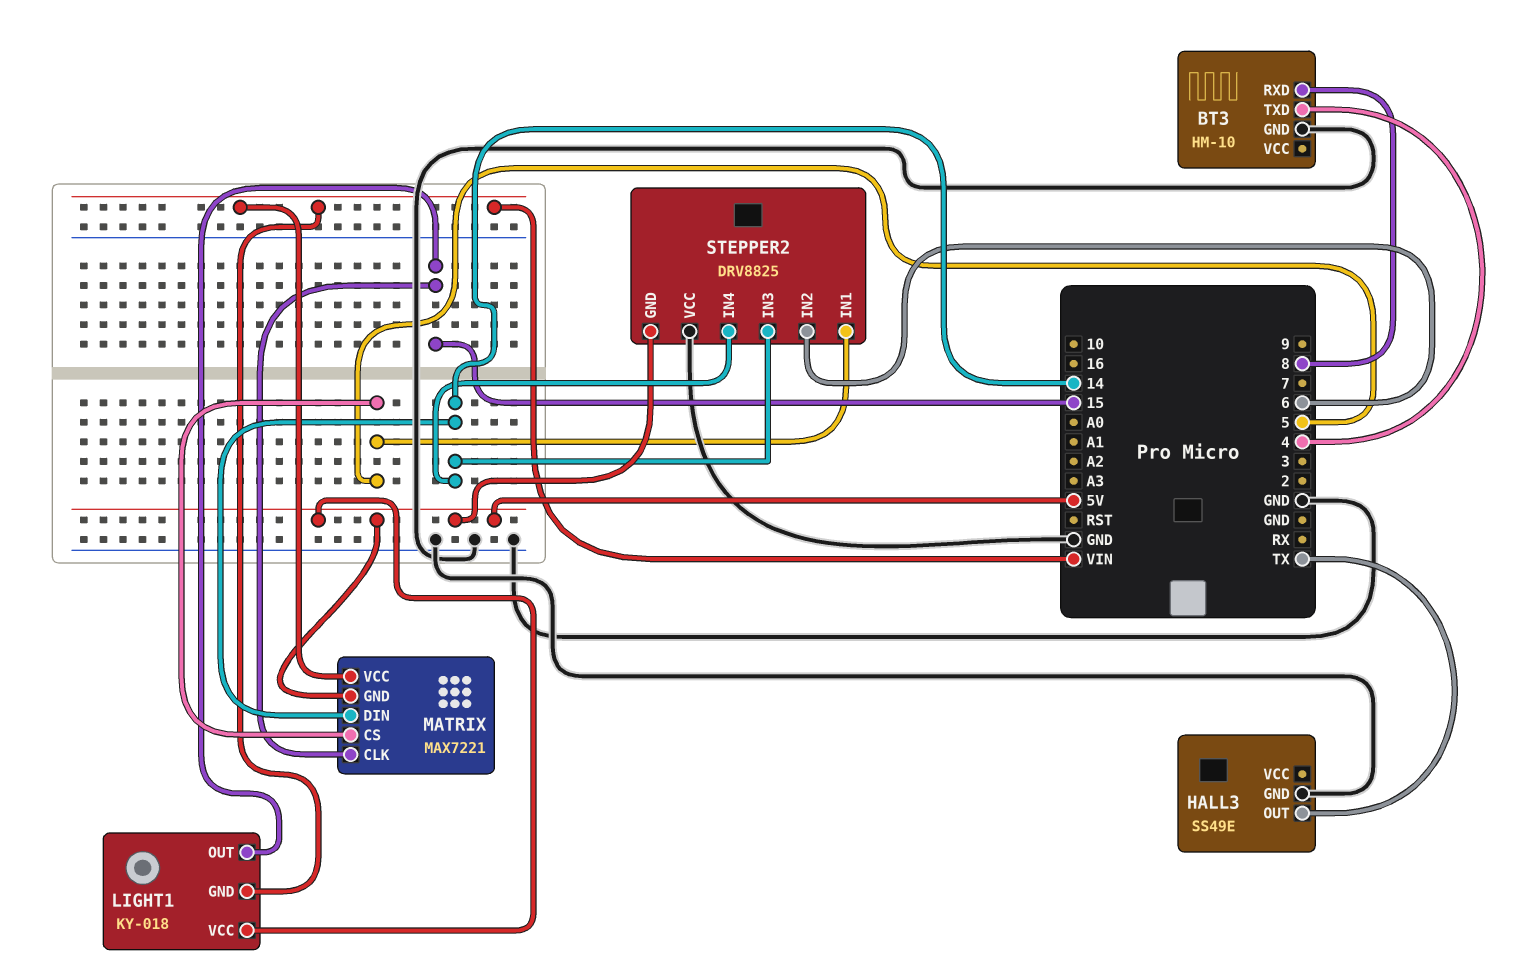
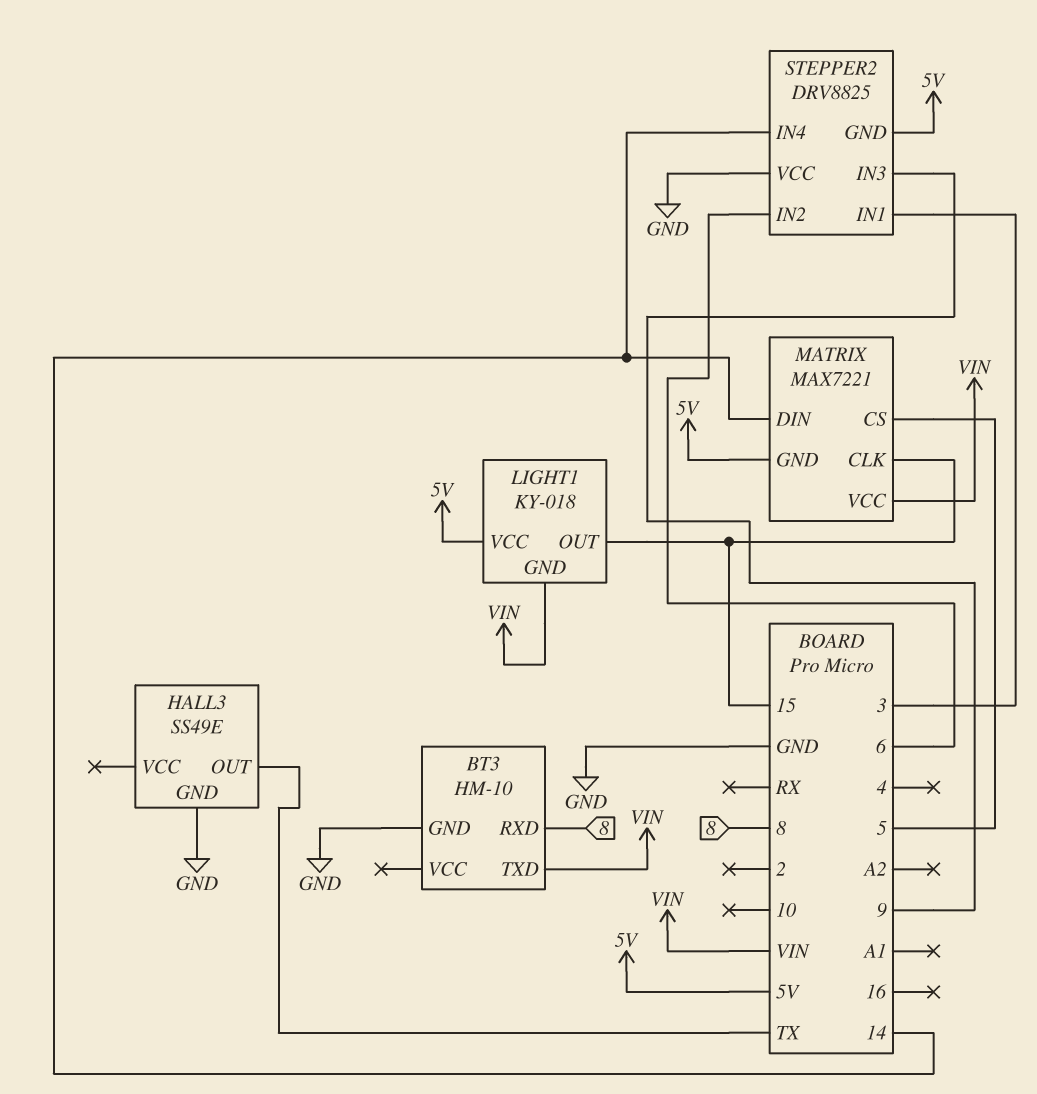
BT3 pin TXD: 4 -> VIN
STEPPER2 pin IN1: 5 -> 3
STEPPER2 pin IN3: 14 -> 9

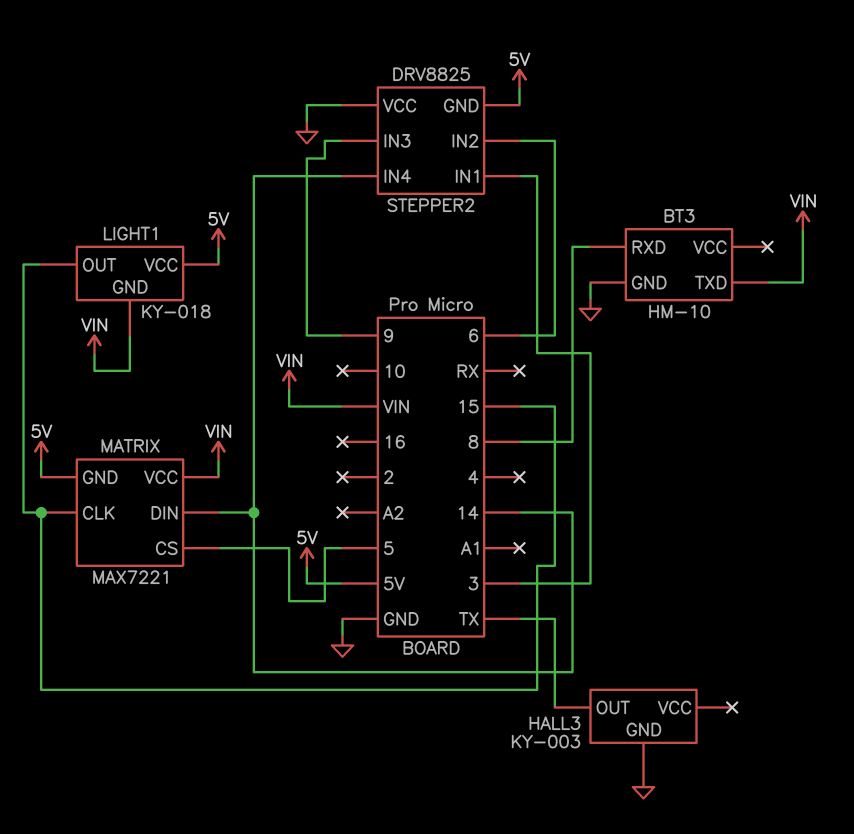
HALL3: SS49E -> KY-003

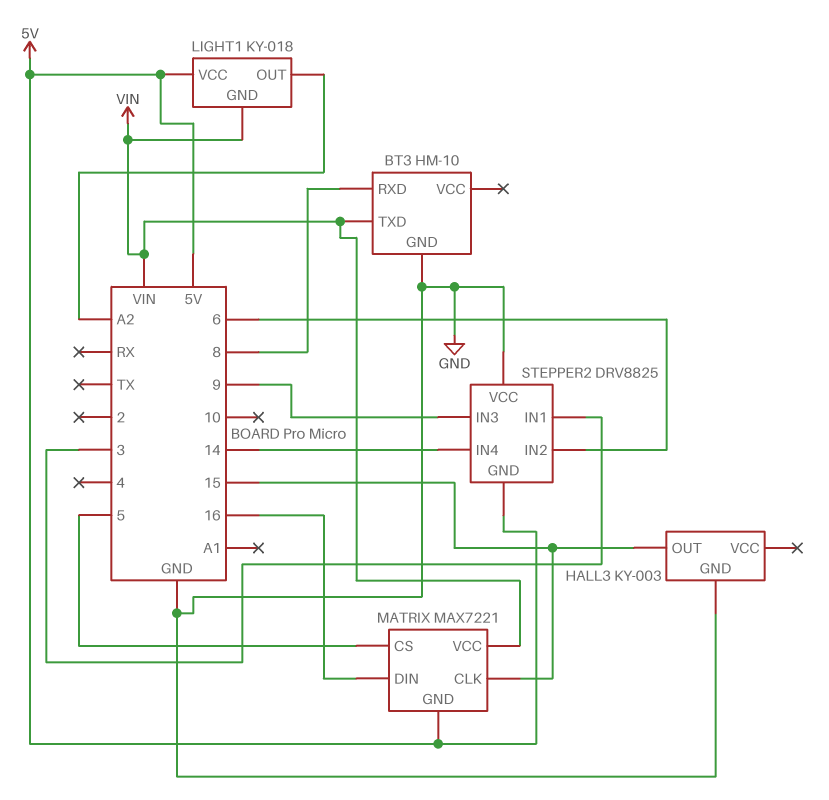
HALL3 pin OUT: TX -> 15
LIGHT1 pin OUT: 15 -> A2
MATRIX pin DIN: 14 -> 16

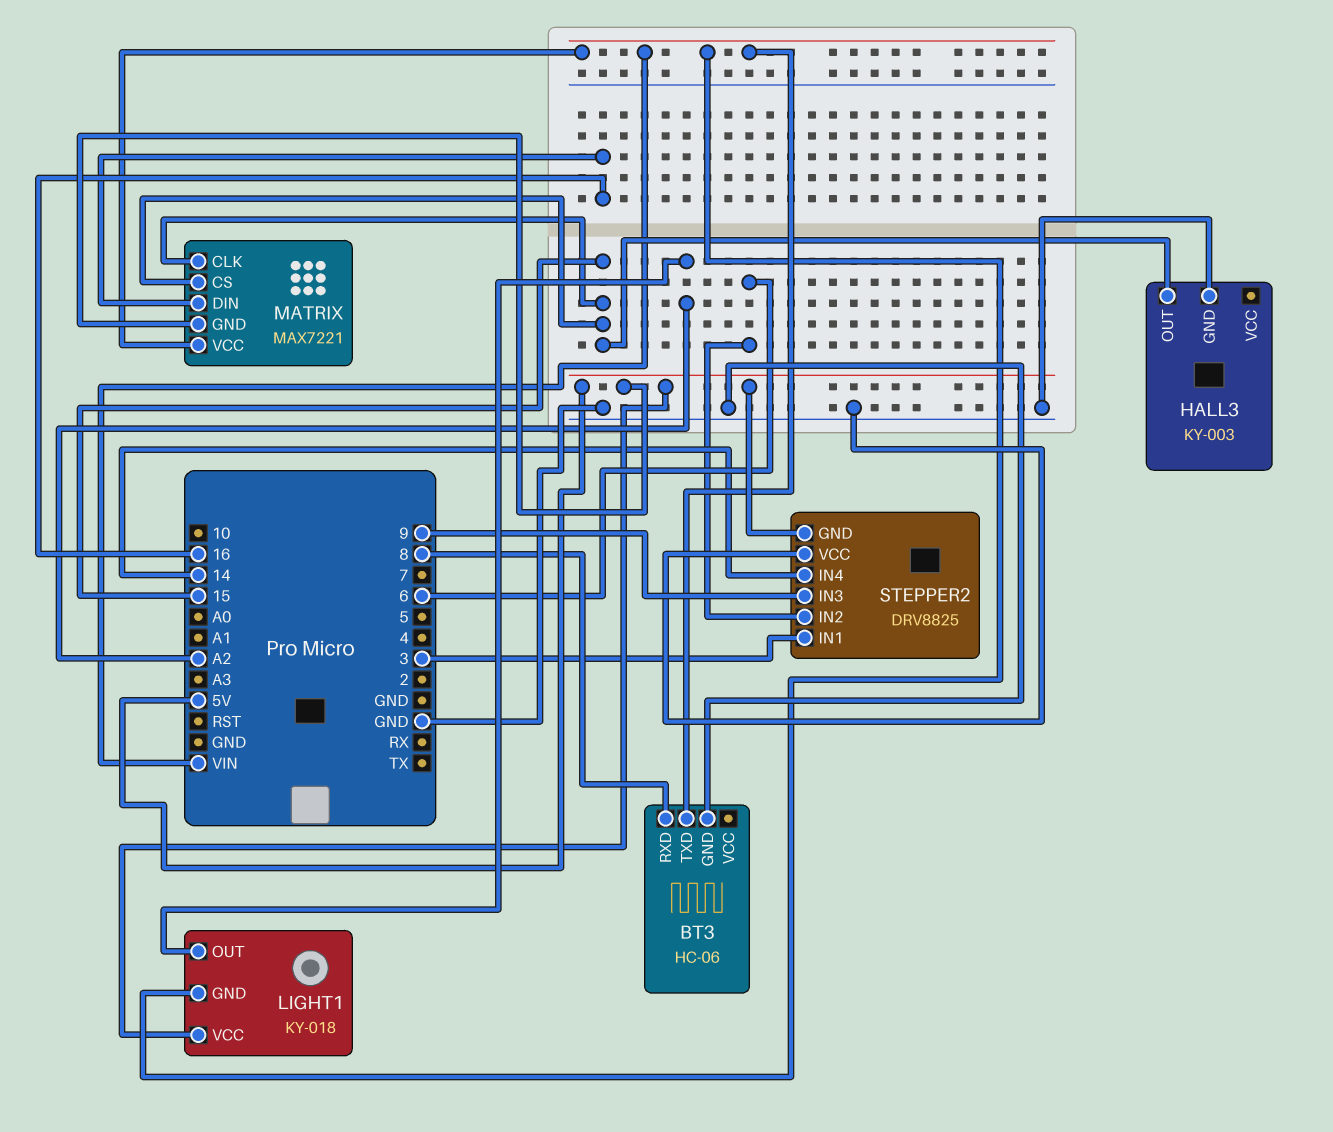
BT3: HM-10 -> HC-06
MATRIX pin CS: 5 -> 15

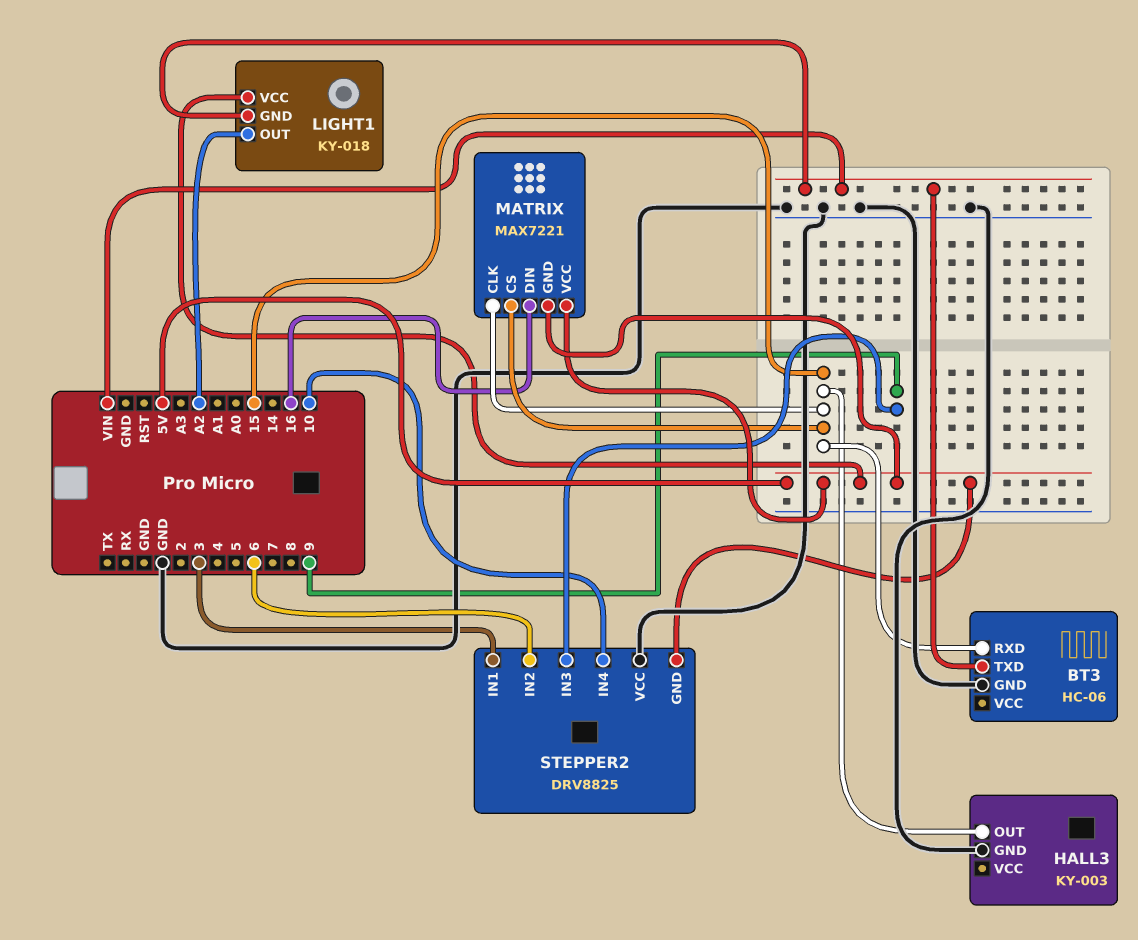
BT3 pin RXD: 8 -> 15
MATRIX pin VCC: VIN -> 5V
STEPPER2 pin IN4: 14 -> 10

